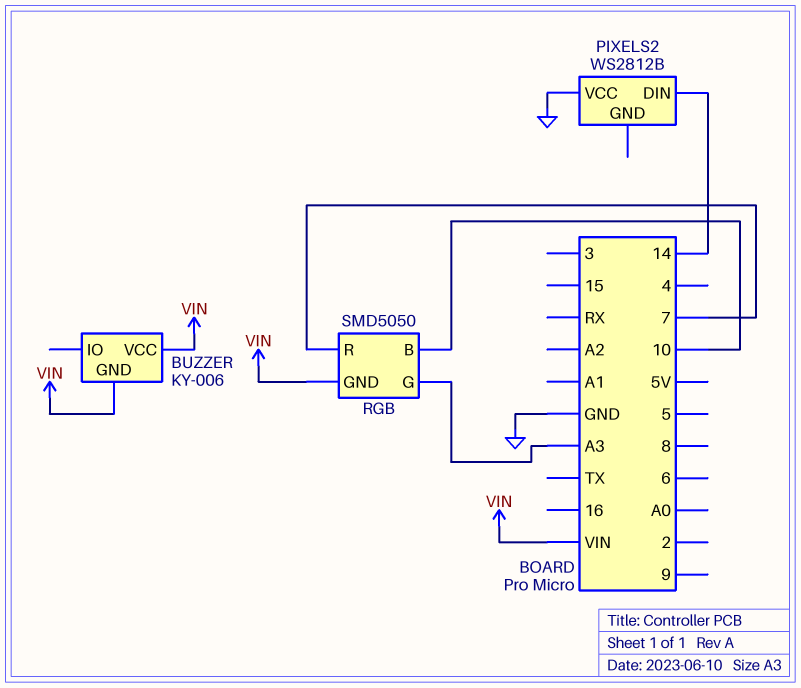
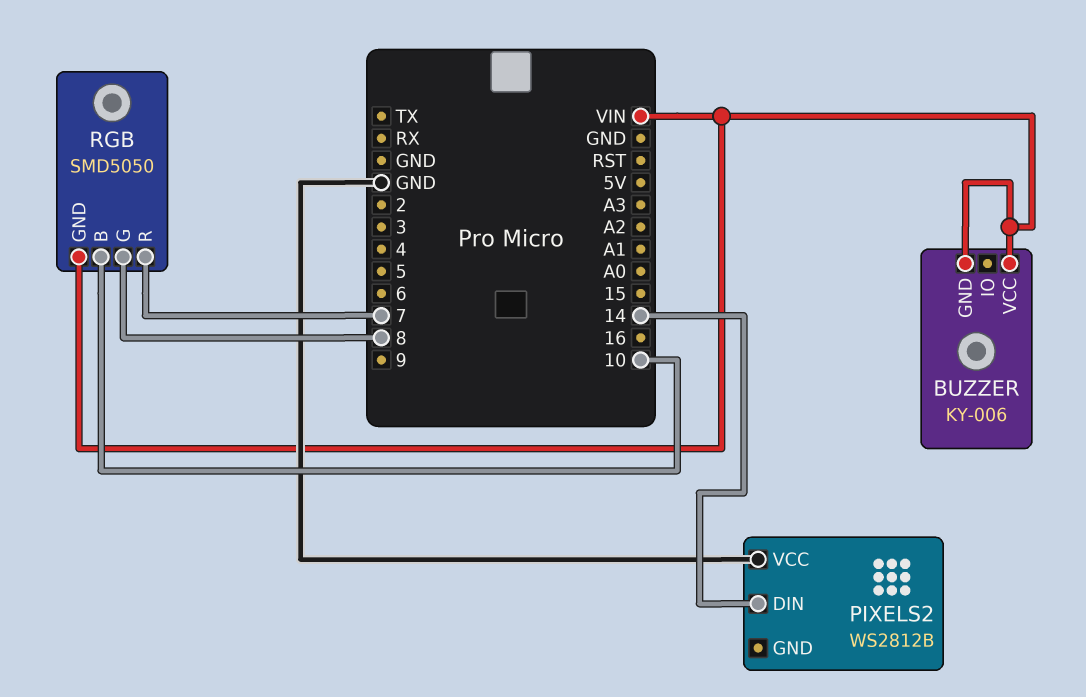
RGB pin G: A3 -> 8

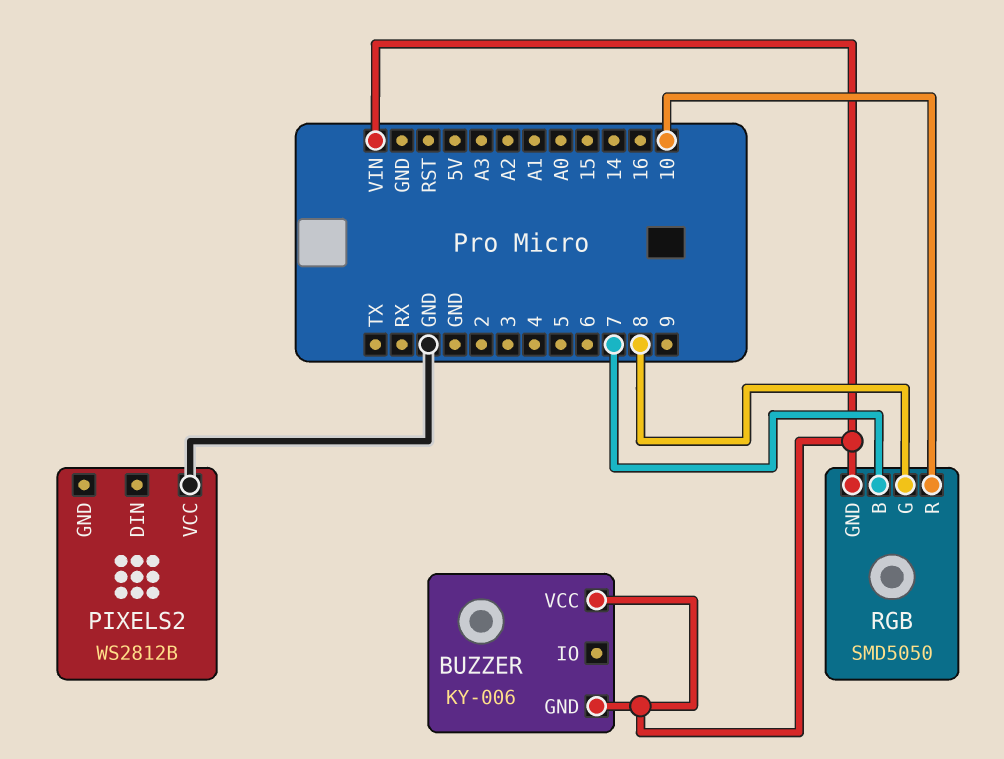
PIXELS2 pin DIN: 14 -> none
RGB pin B: 10 -> 7
RGB pin R: 7 -> 10

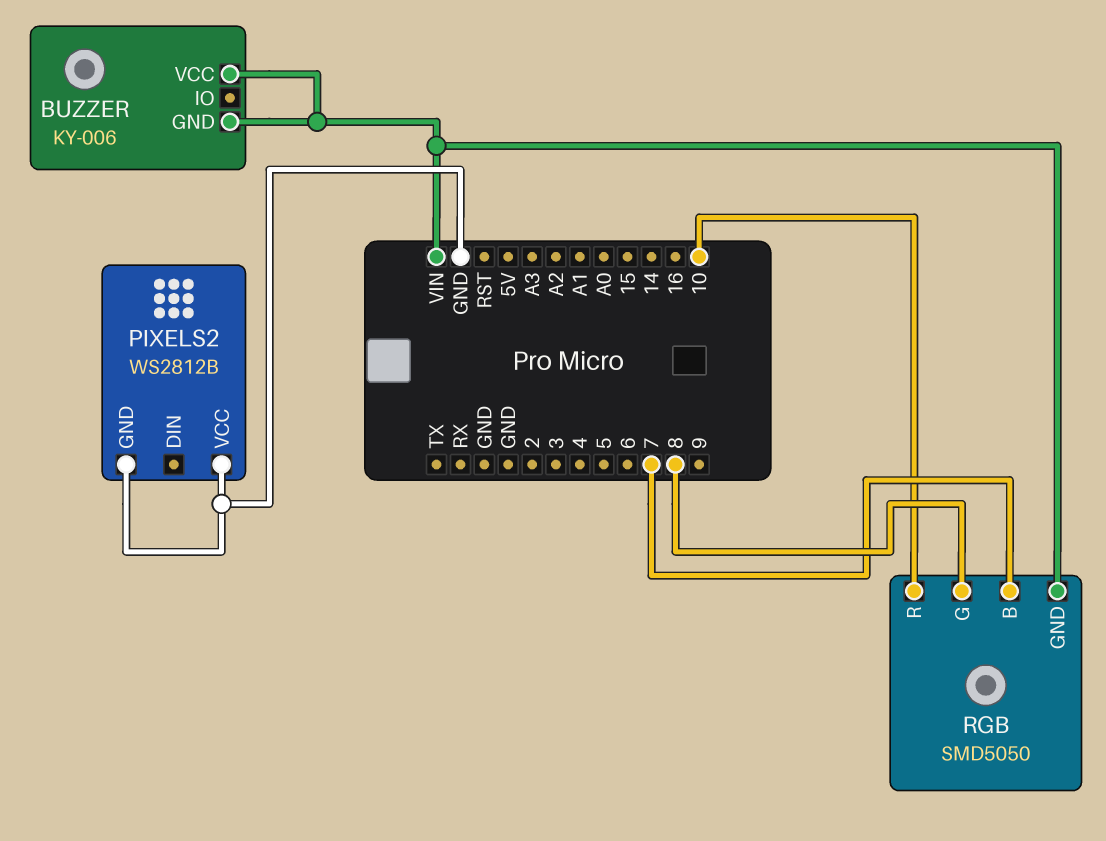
PIXELS2 pin GND: none -> GND

